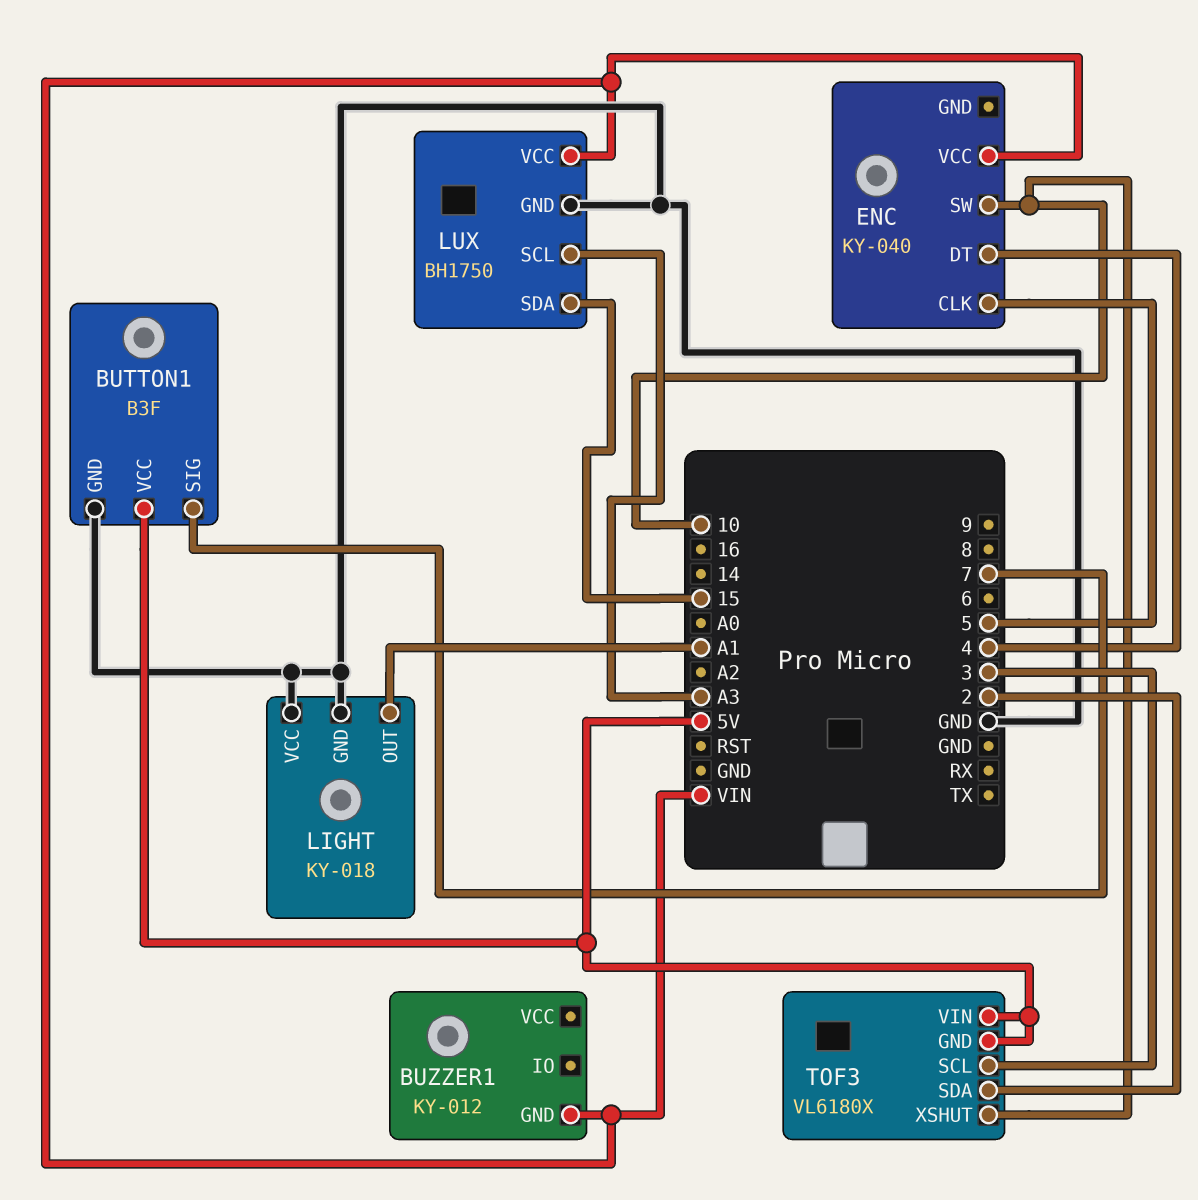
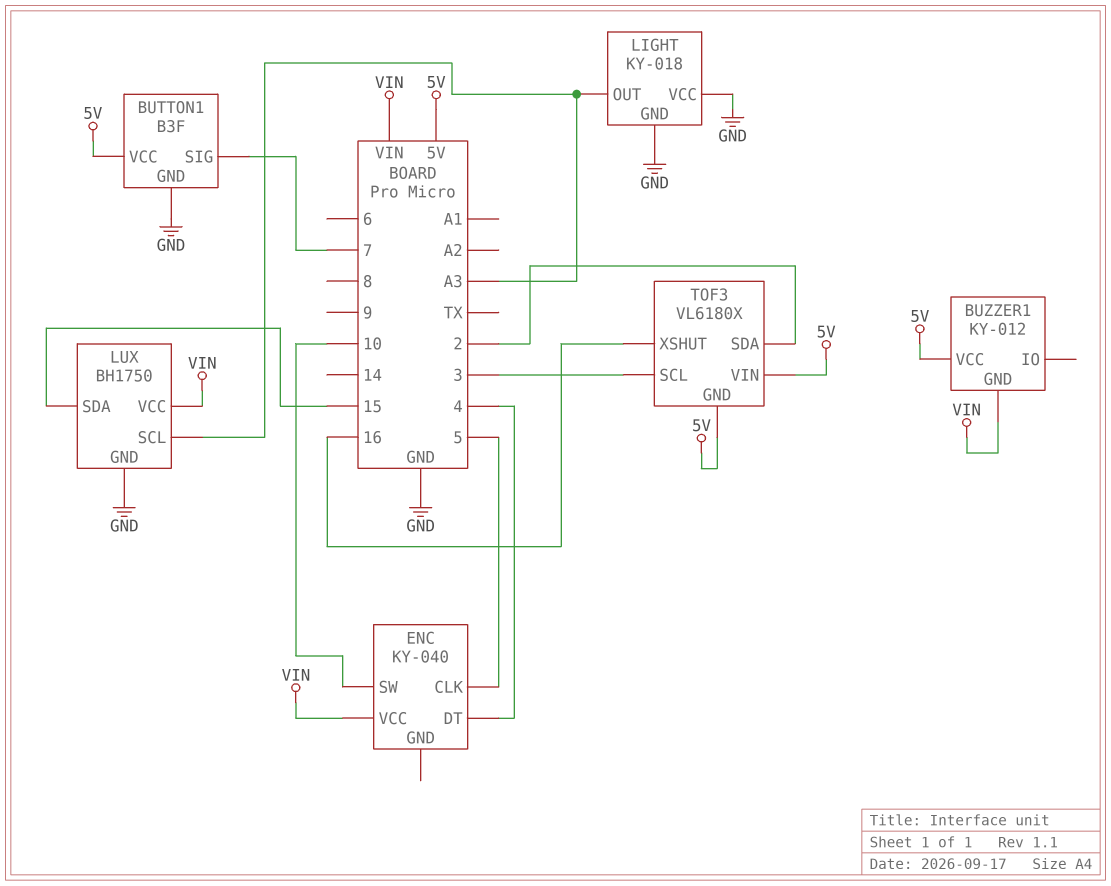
BUZZER1 pin VCC: none -> 5V
LIGHT pin OUT: A1 -> A3
TOF3 pin XSHUT: 10 -> 16

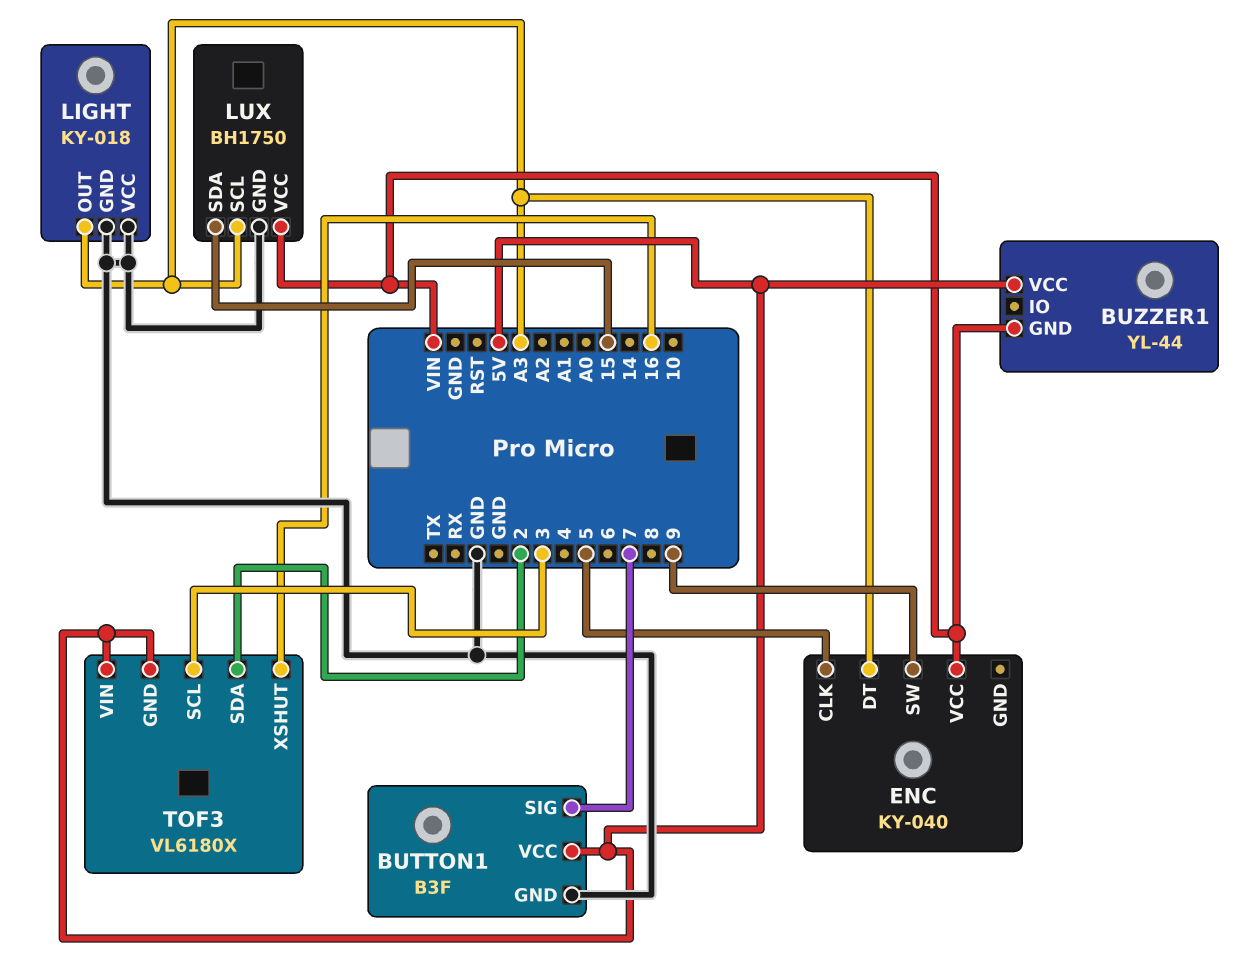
BUZZER1: KY-012 -> YL-44
ENC pin DT: 4 -> A3
ENC pin SW: 10 -> 9

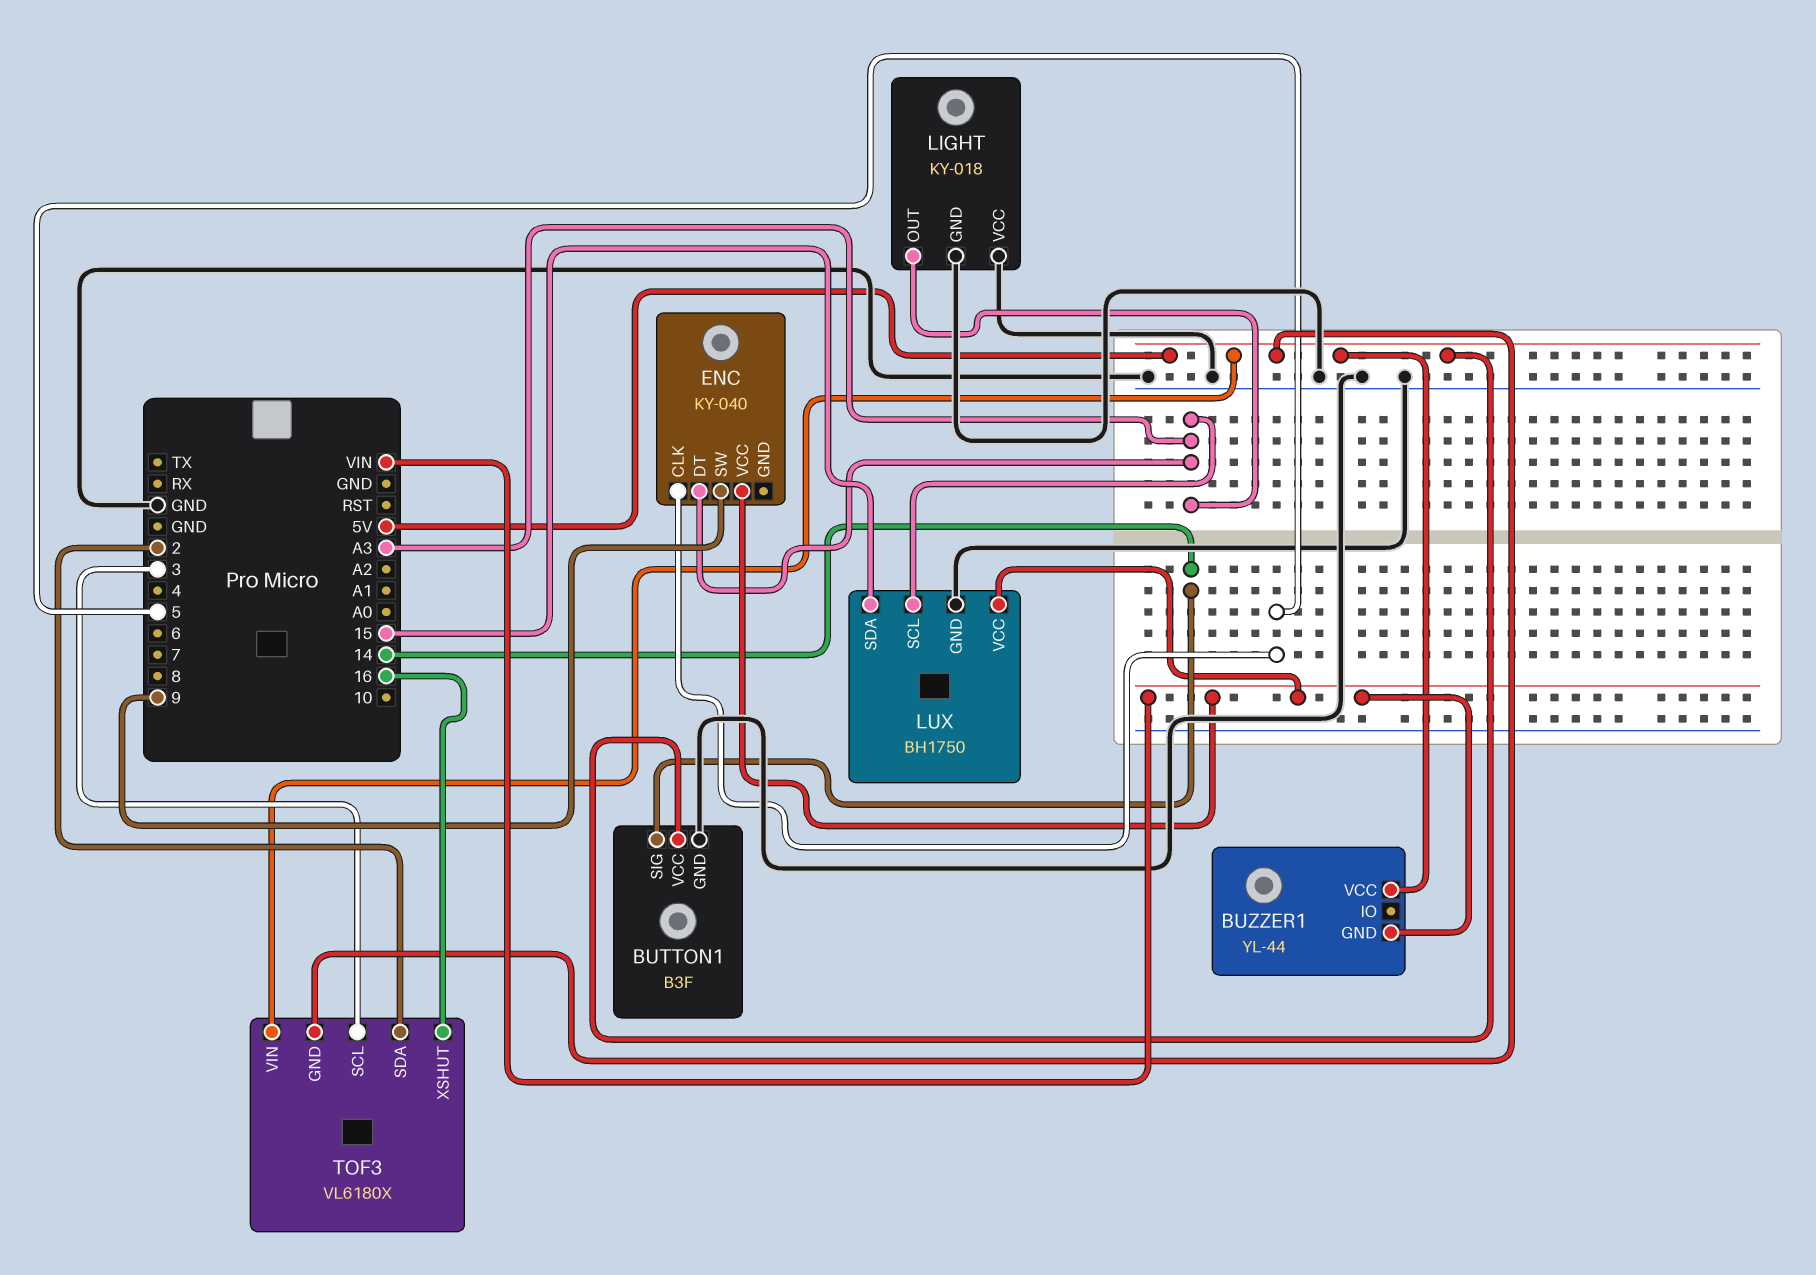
BUTTON1 pin SIG: 7 -> 14

